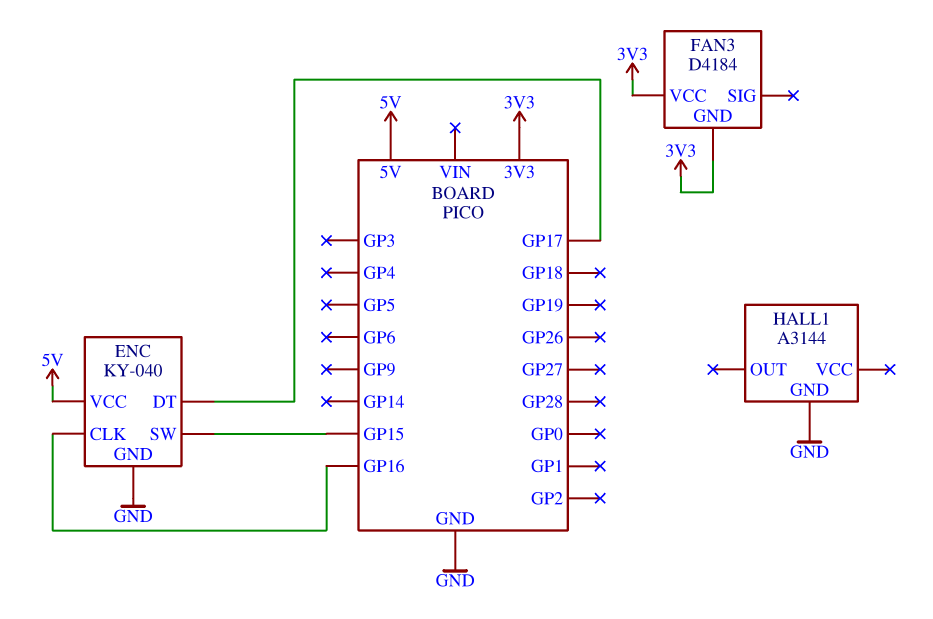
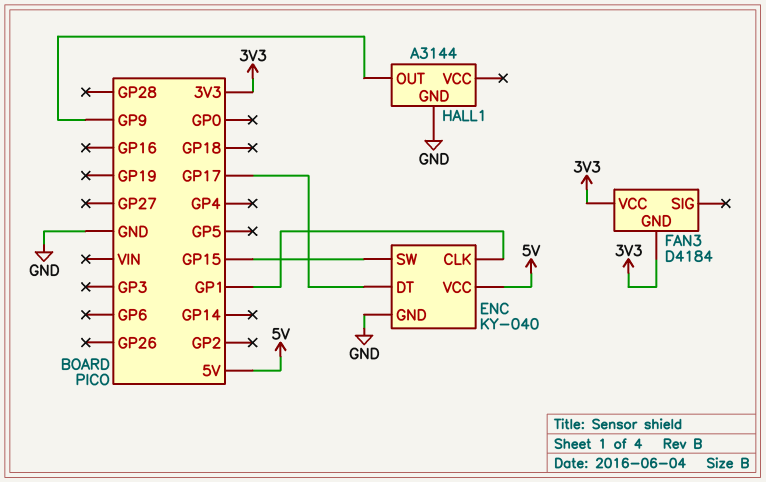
ENC pin CLK: GP16 -> GP1
HALL1 pin OUT: none -> GP9

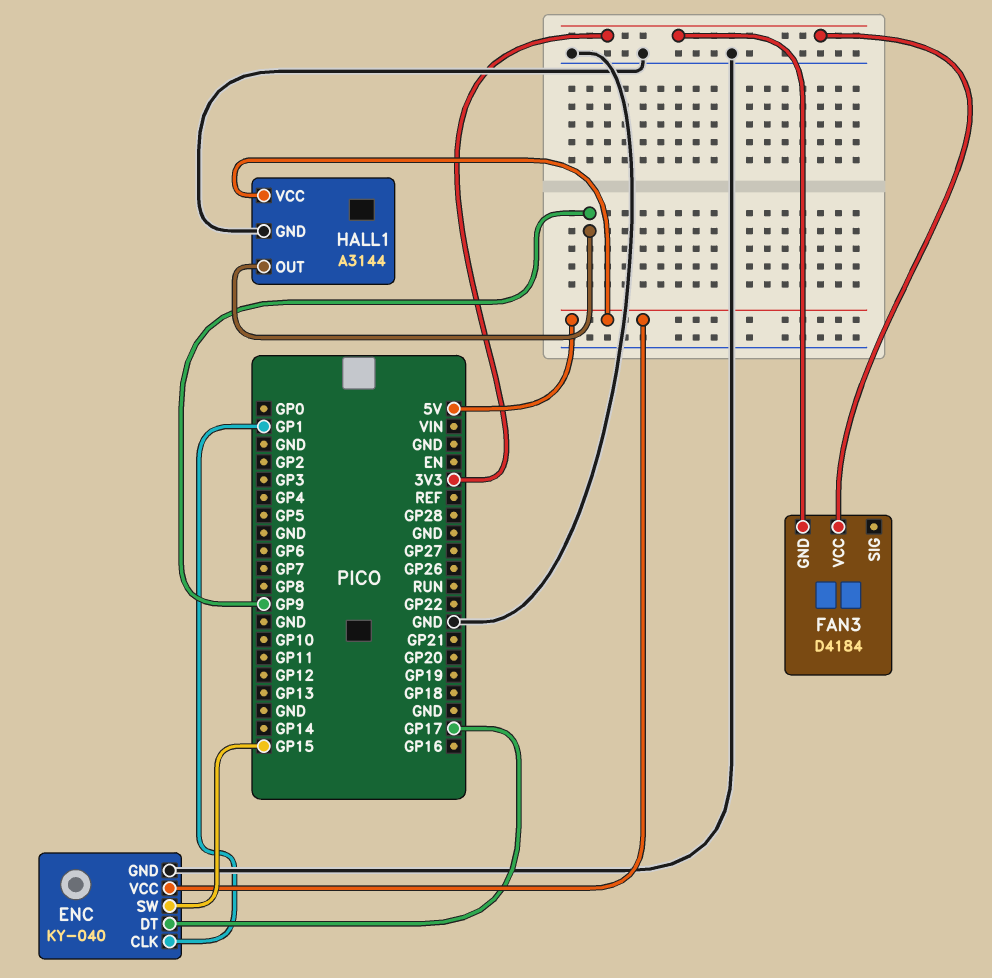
HALL1 pin VCC: none -> 5V

